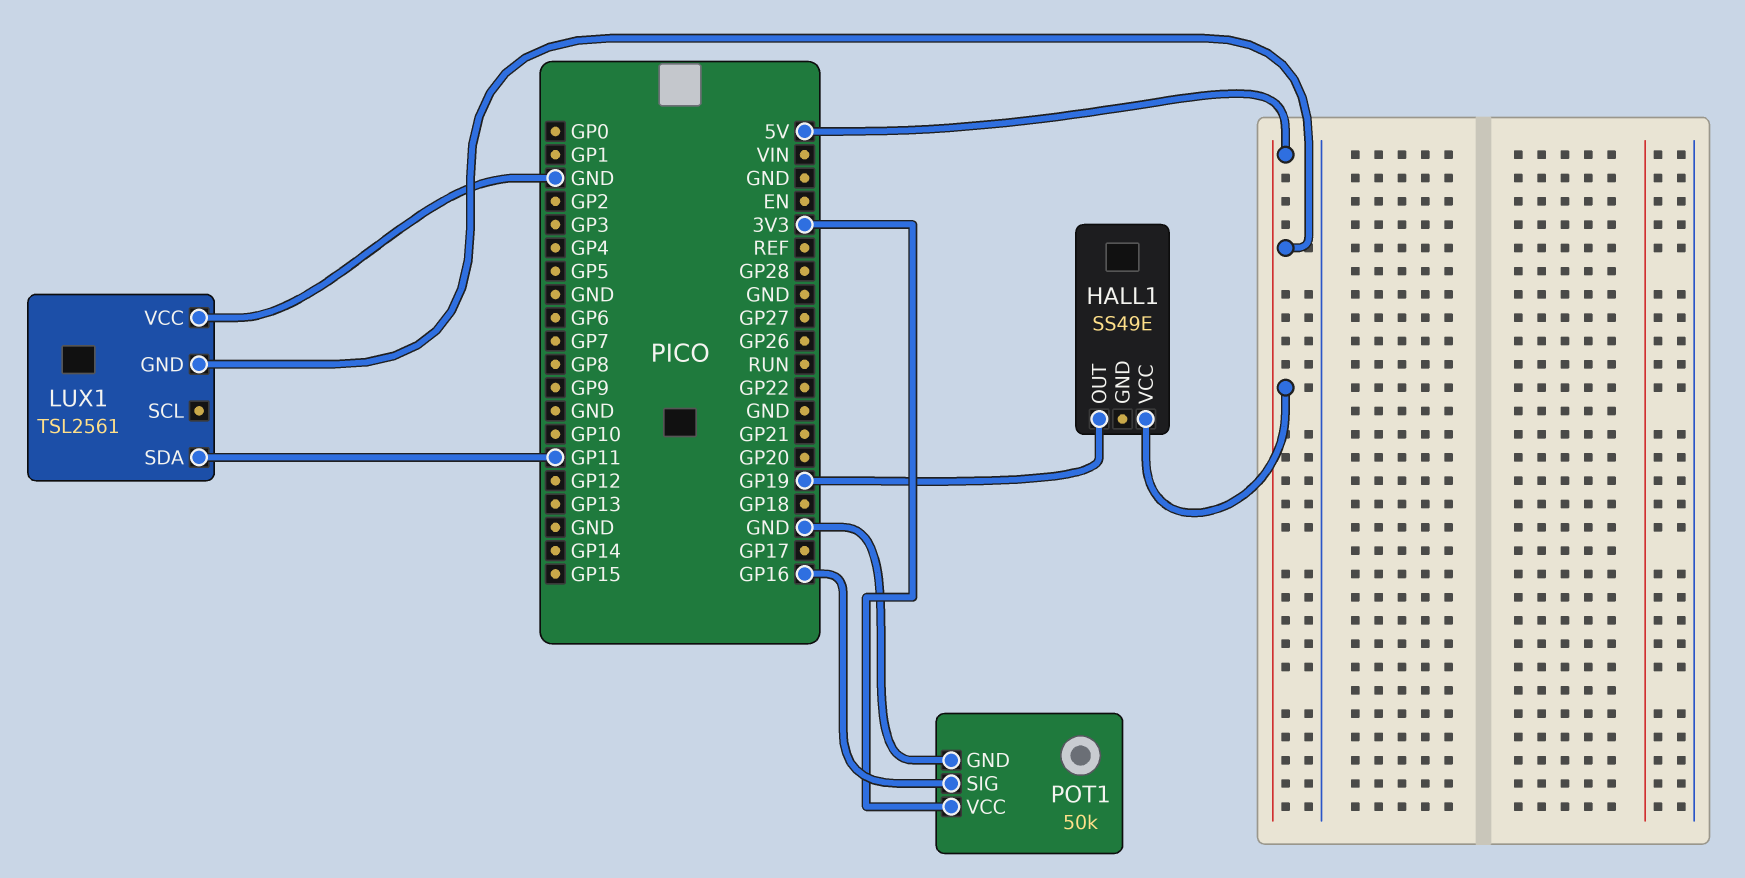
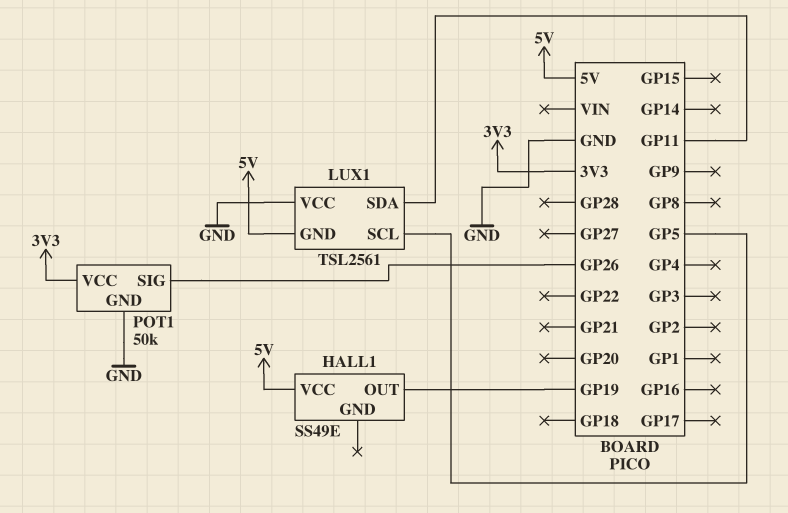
LUX1 pin SCL: none -> GP5
POT1 pin SIG: GP16 -> GP26

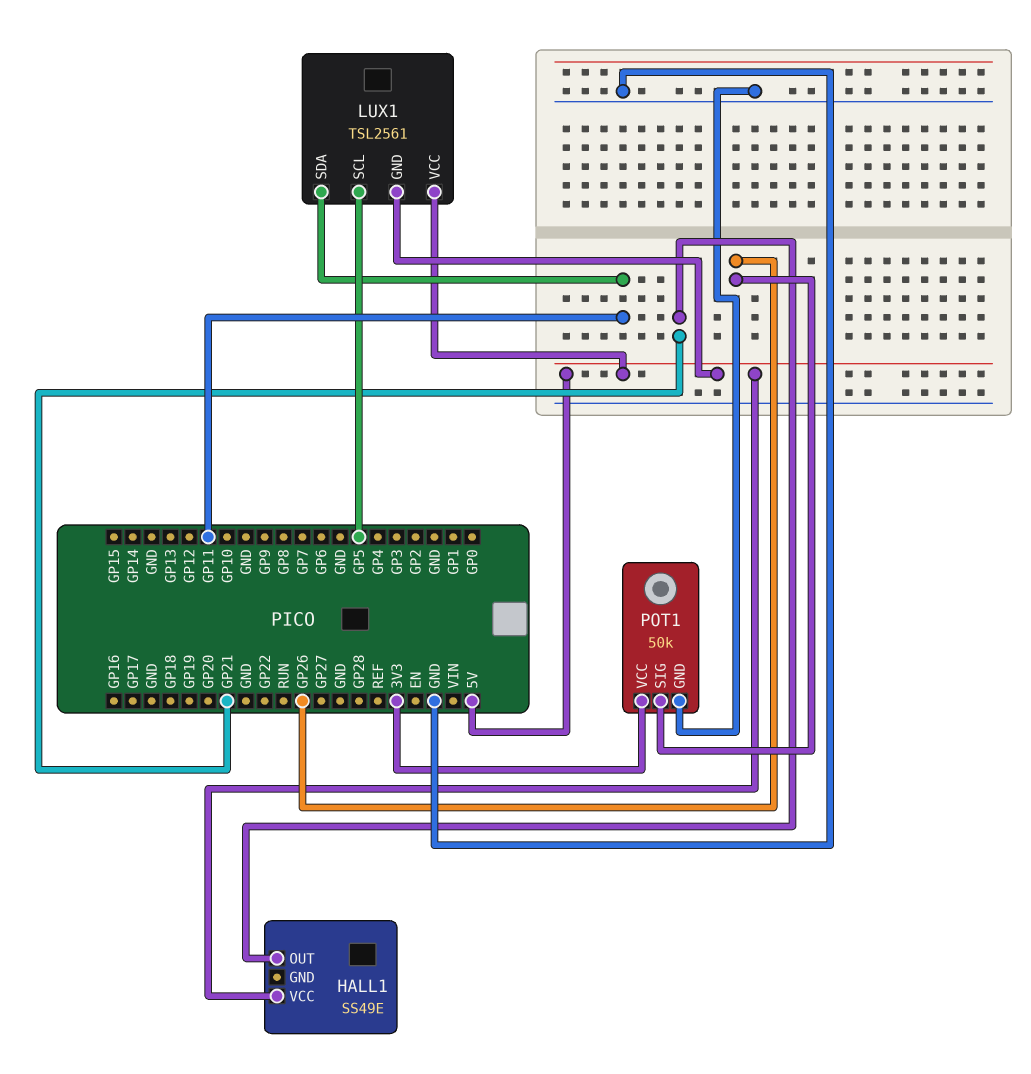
HALL1 pin OUT: GP19 -> GP21
LUX1 pin VCC: GND -> 5V

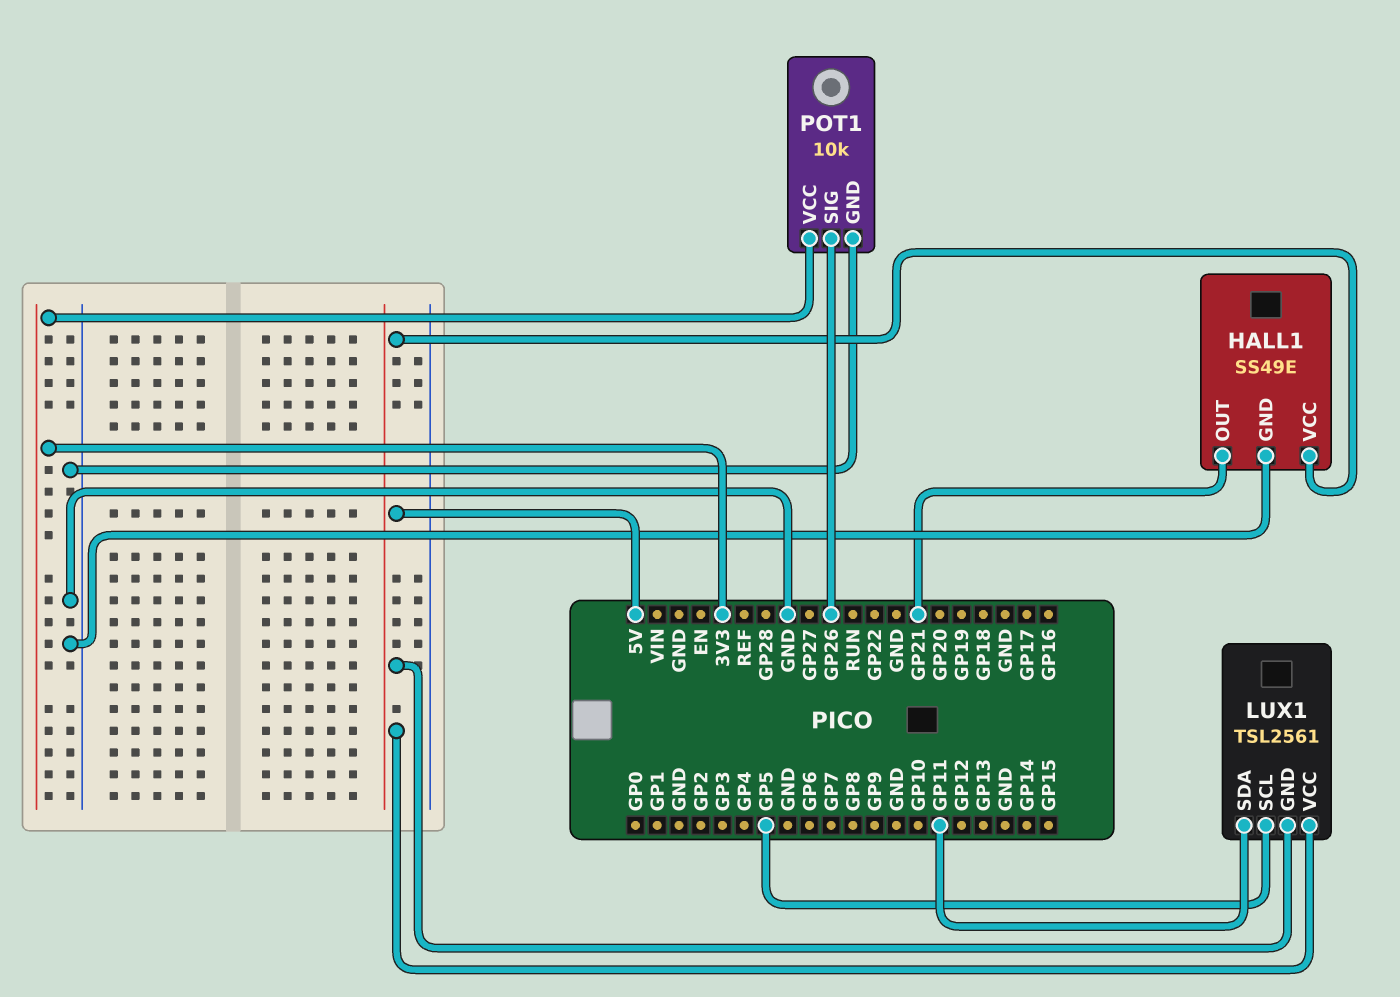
HALL1 pin GND: none -> GND
POT1: 50k -> 10k

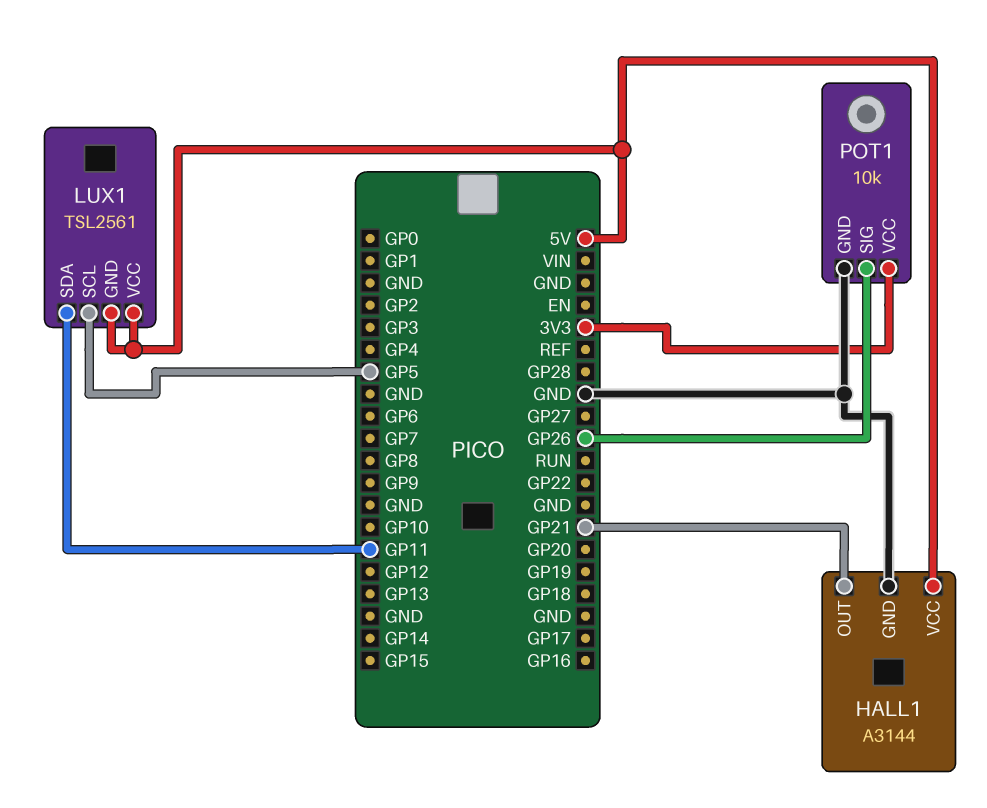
HALL1: SS49E -> A3144

